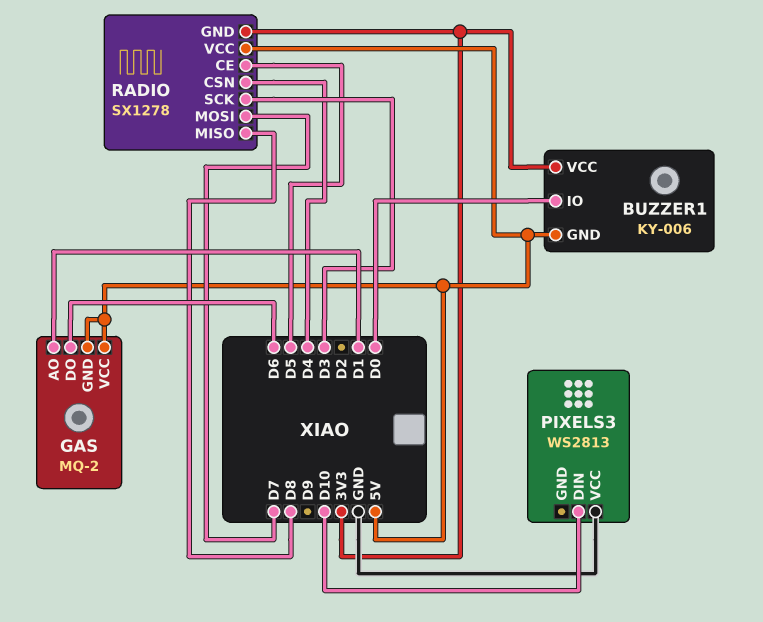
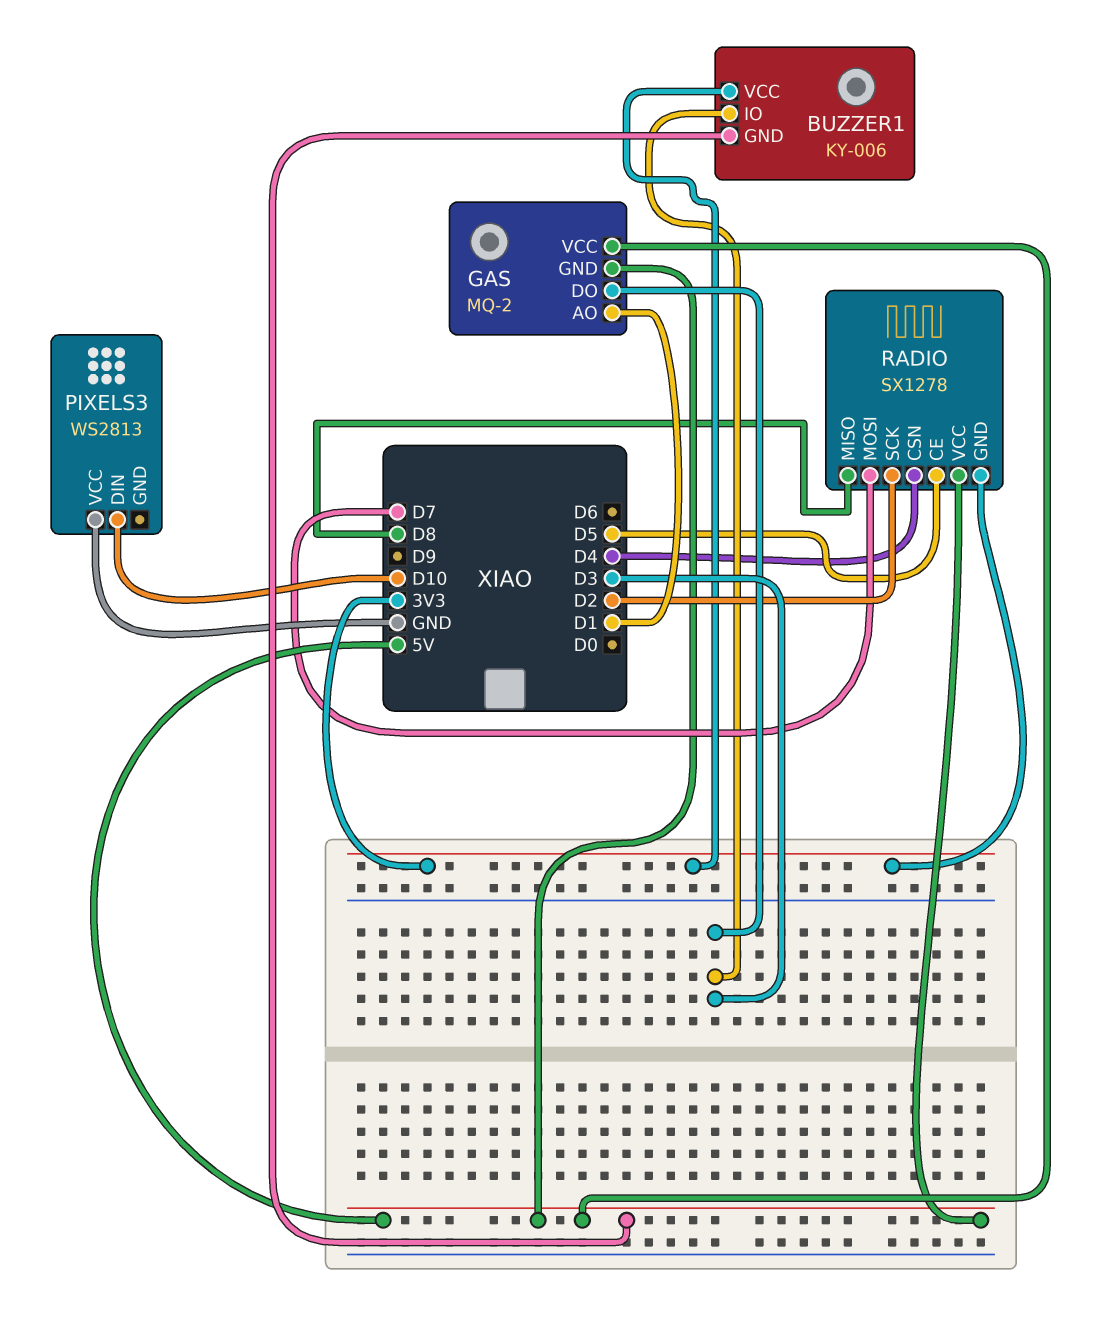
BUZZER1 pin IO: D0 -> D3
GAS pin DO: D6 -> D3
RADIO pin SCK: D3 -> D2

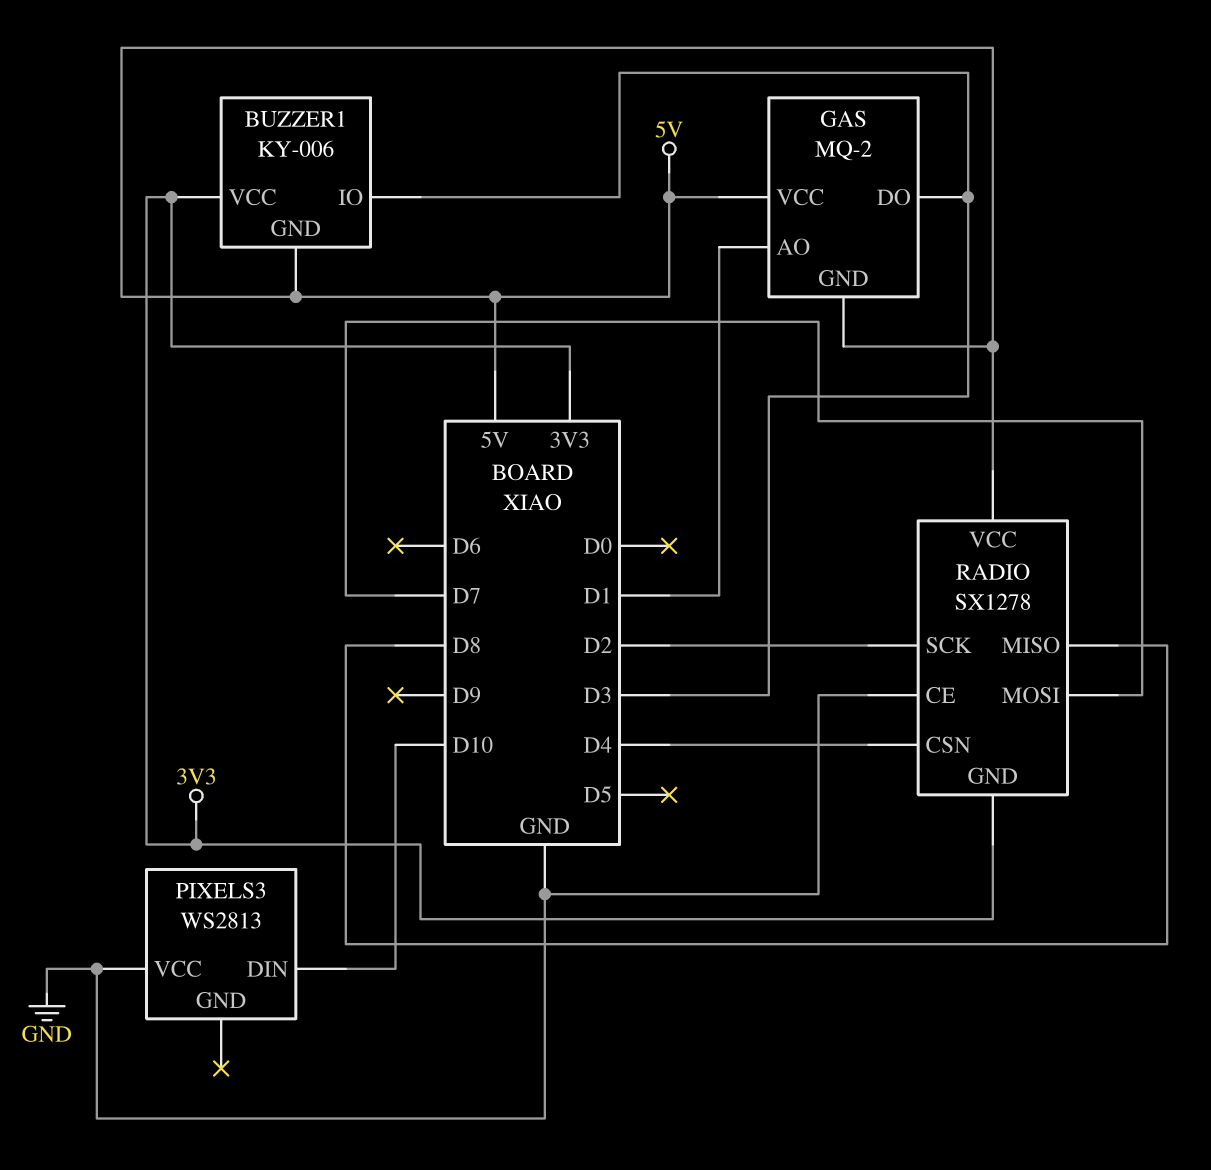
RADIO pin CE: D5 -> GND

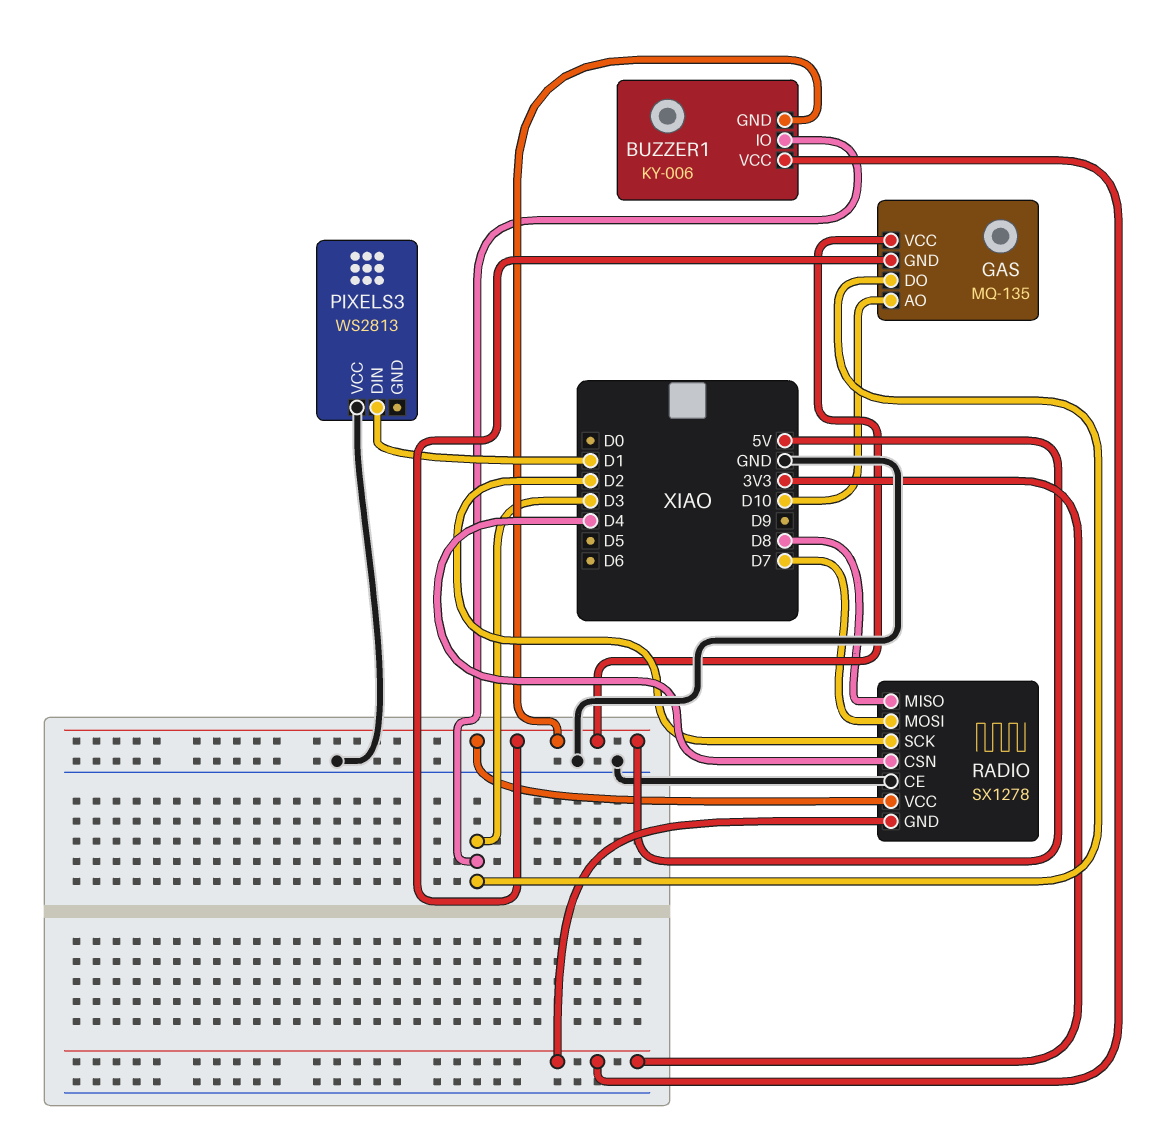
GAS: MQ-2 -> MQ-135
GAS pin AO: D1 -> D10
PIXELS3 pin DIN: D10 -> D1

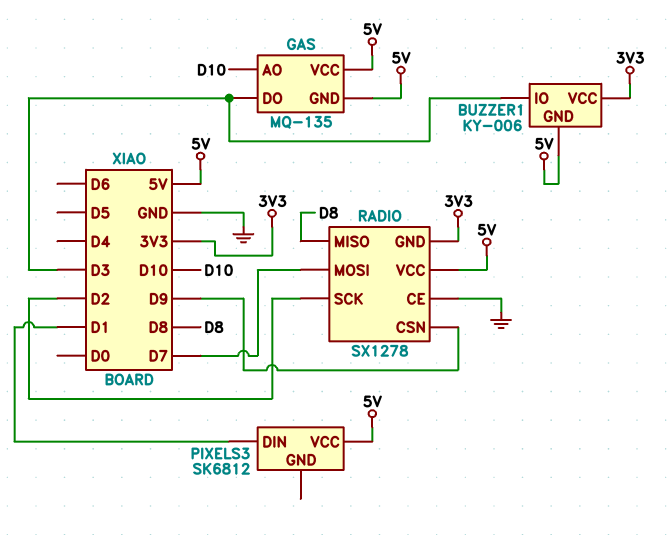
PIXELS3: WS2813 -> SK6812
PIXELS3 pin VCC: GND -> 5V
RADIO pin CSN: D4 -> D9

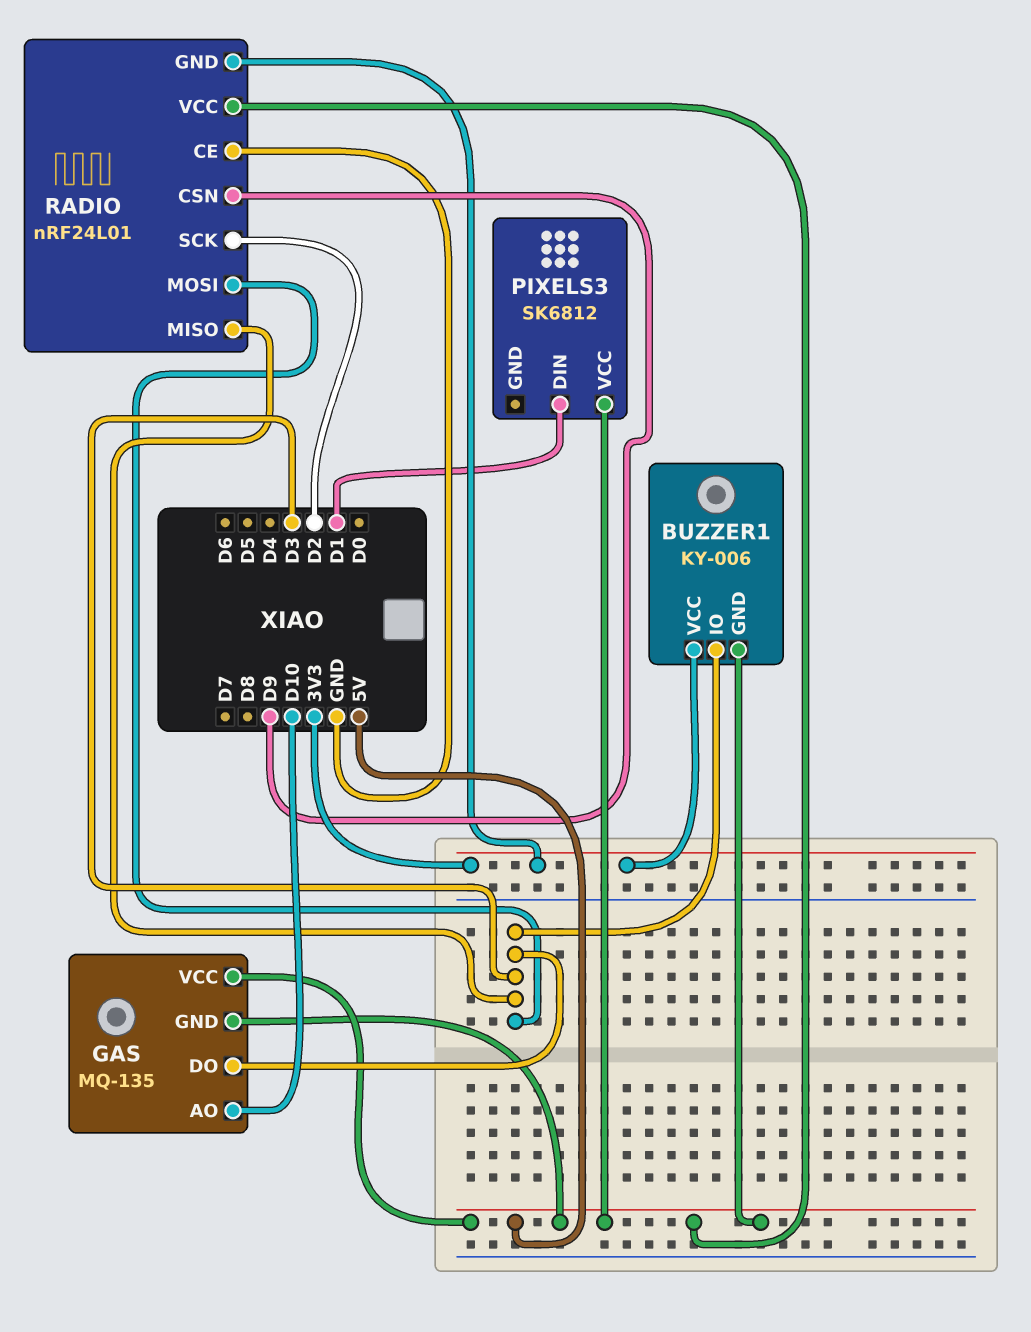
RADIO: SX1278 -> nRF24L01
RADIO pin MISO: D8 -> D3
RADIO pin MOSI: D7 -> D3

